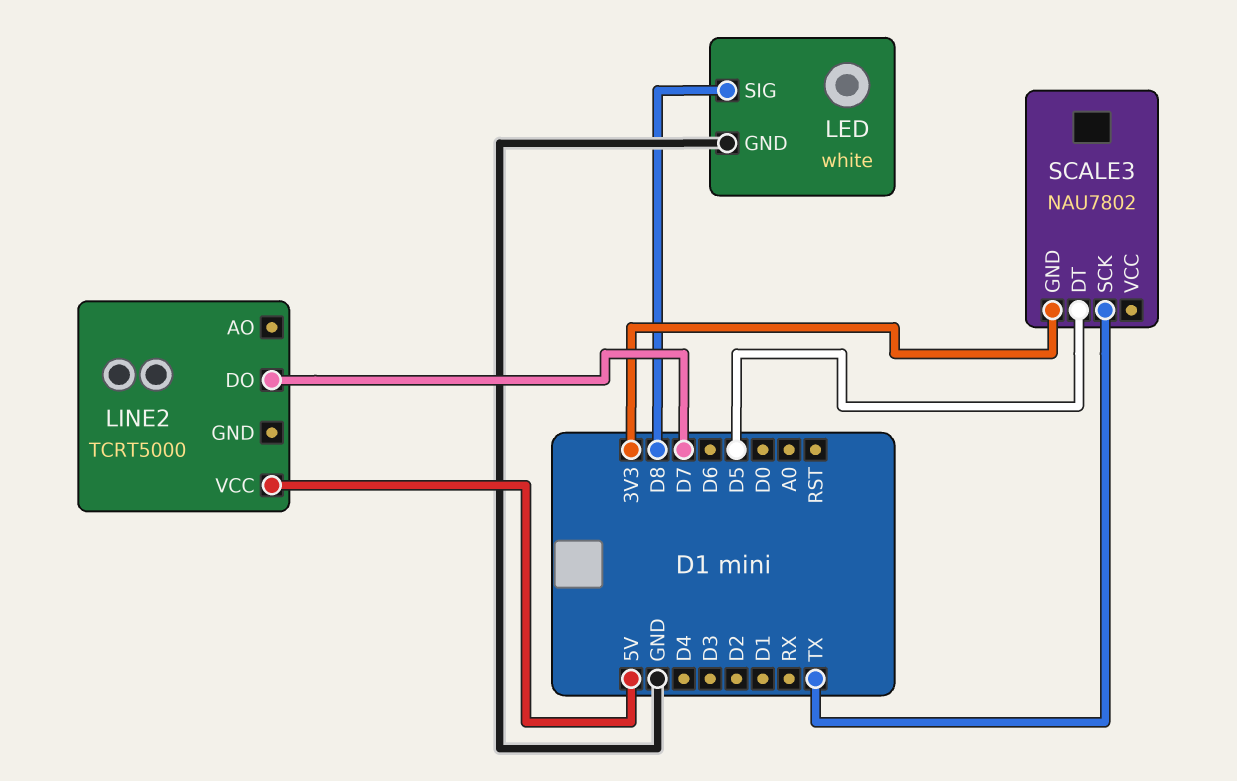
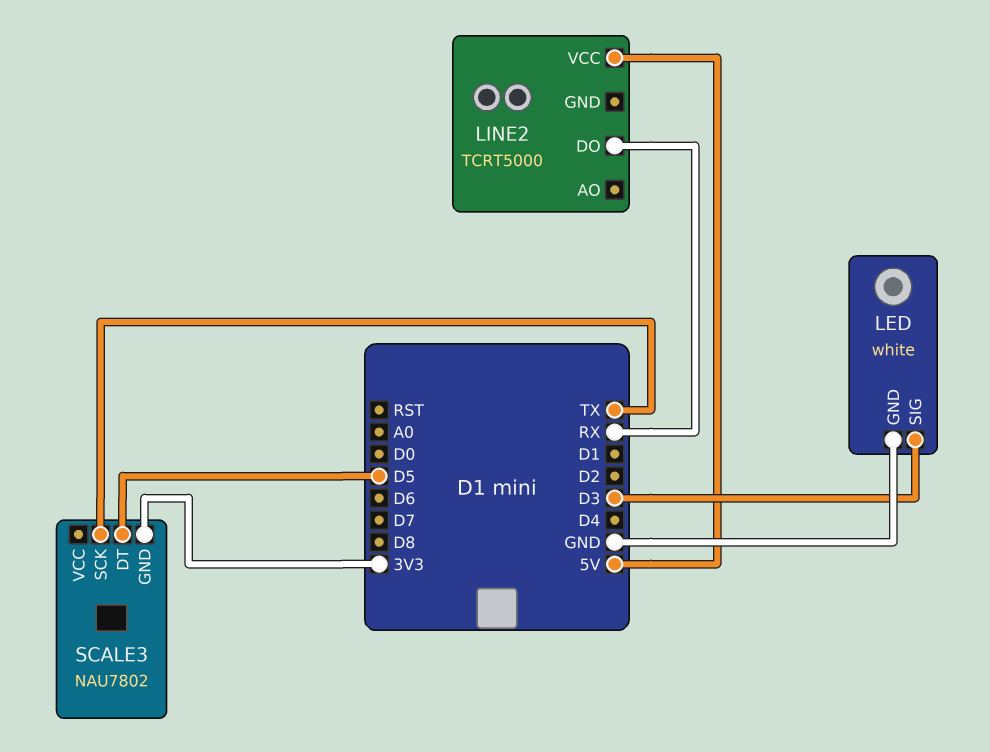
LED pin SIG: D8 -> D3
LINE2 pin DO: D7 -> RX

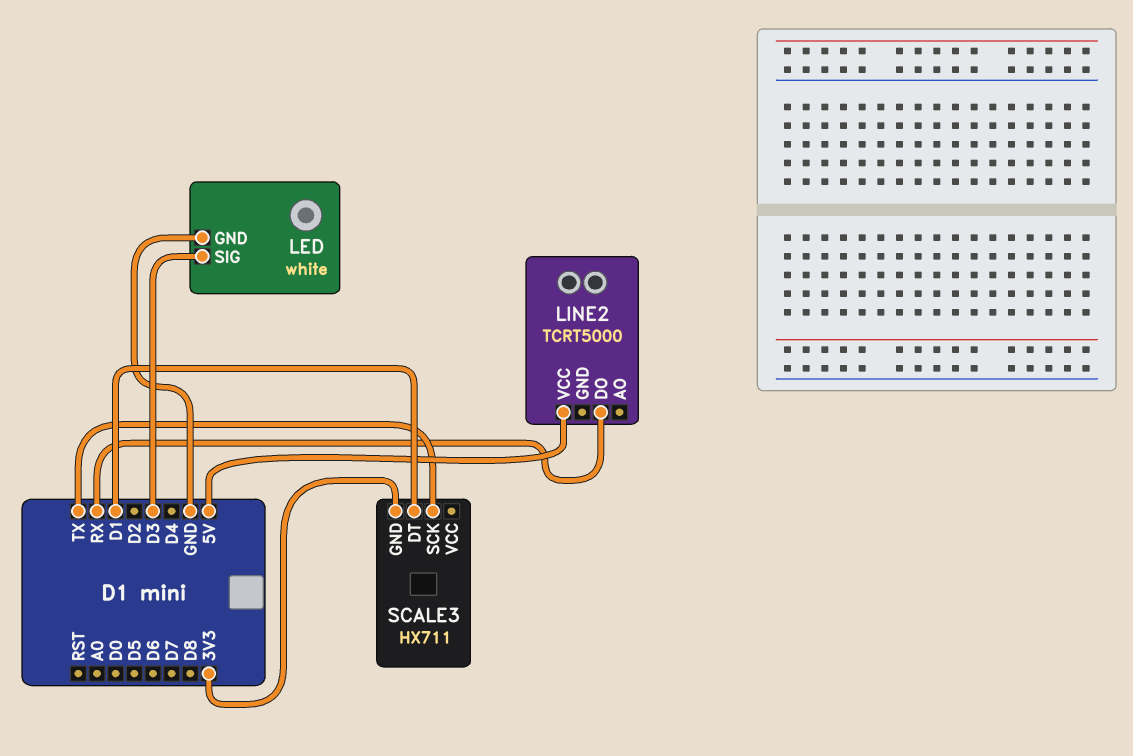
SCALE3: NAU7802 -> HX711
SCALE3 pin DT: D5 -> D1

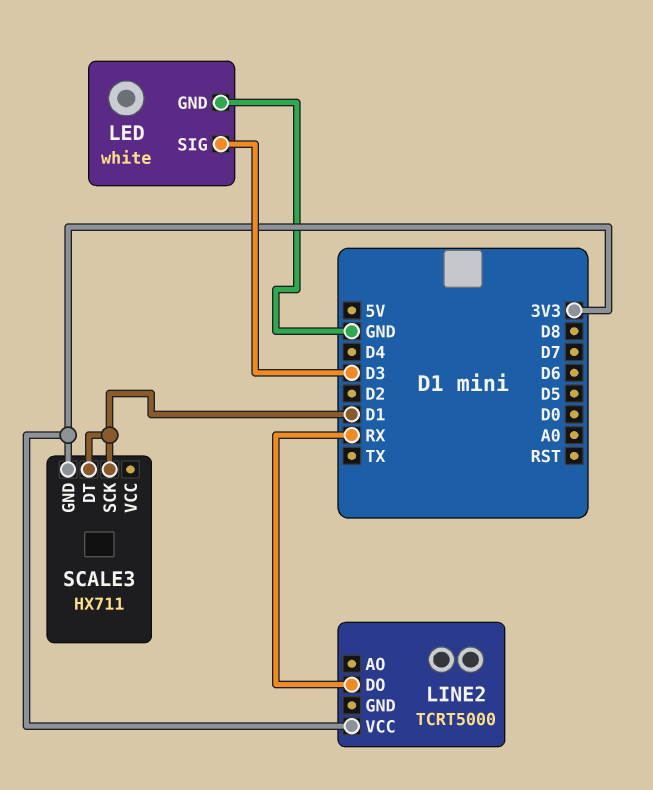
LINE2 pin VCC: 5V -> 3V3
SCALE3 pin SCK: TX -> D1

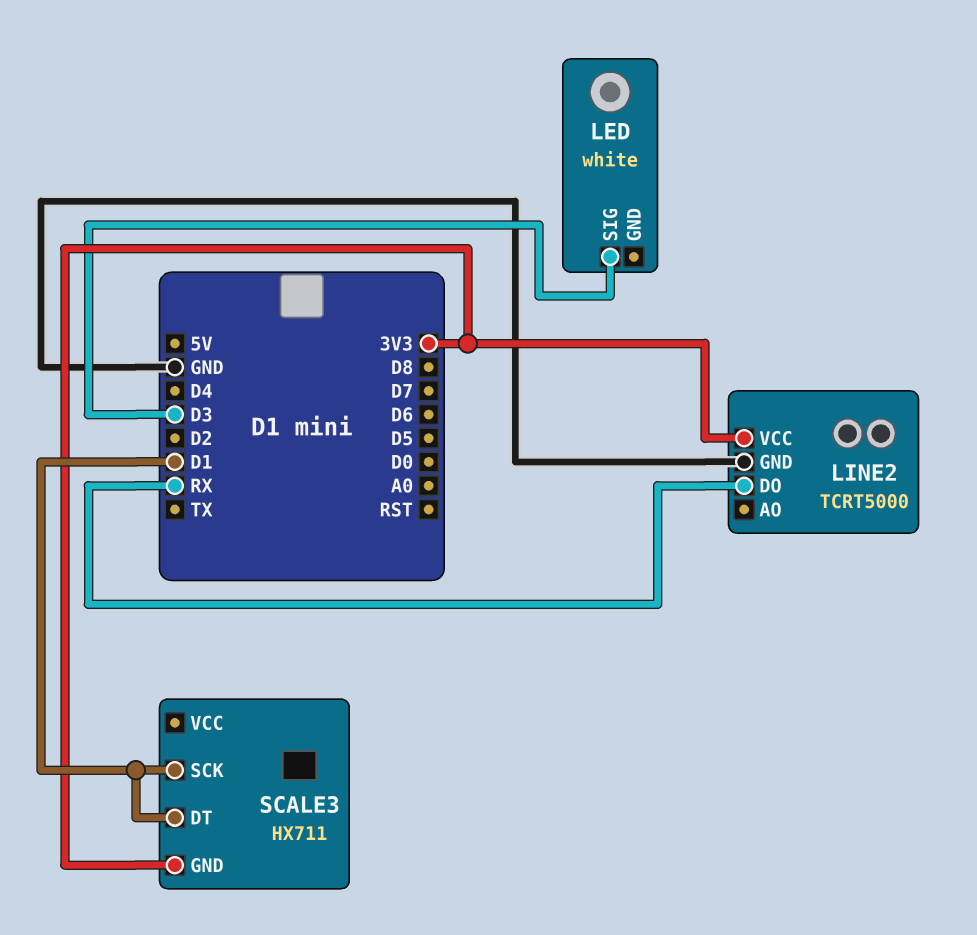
LED pin GND: GND -> none
LINE2 pin GND: none -> GND

